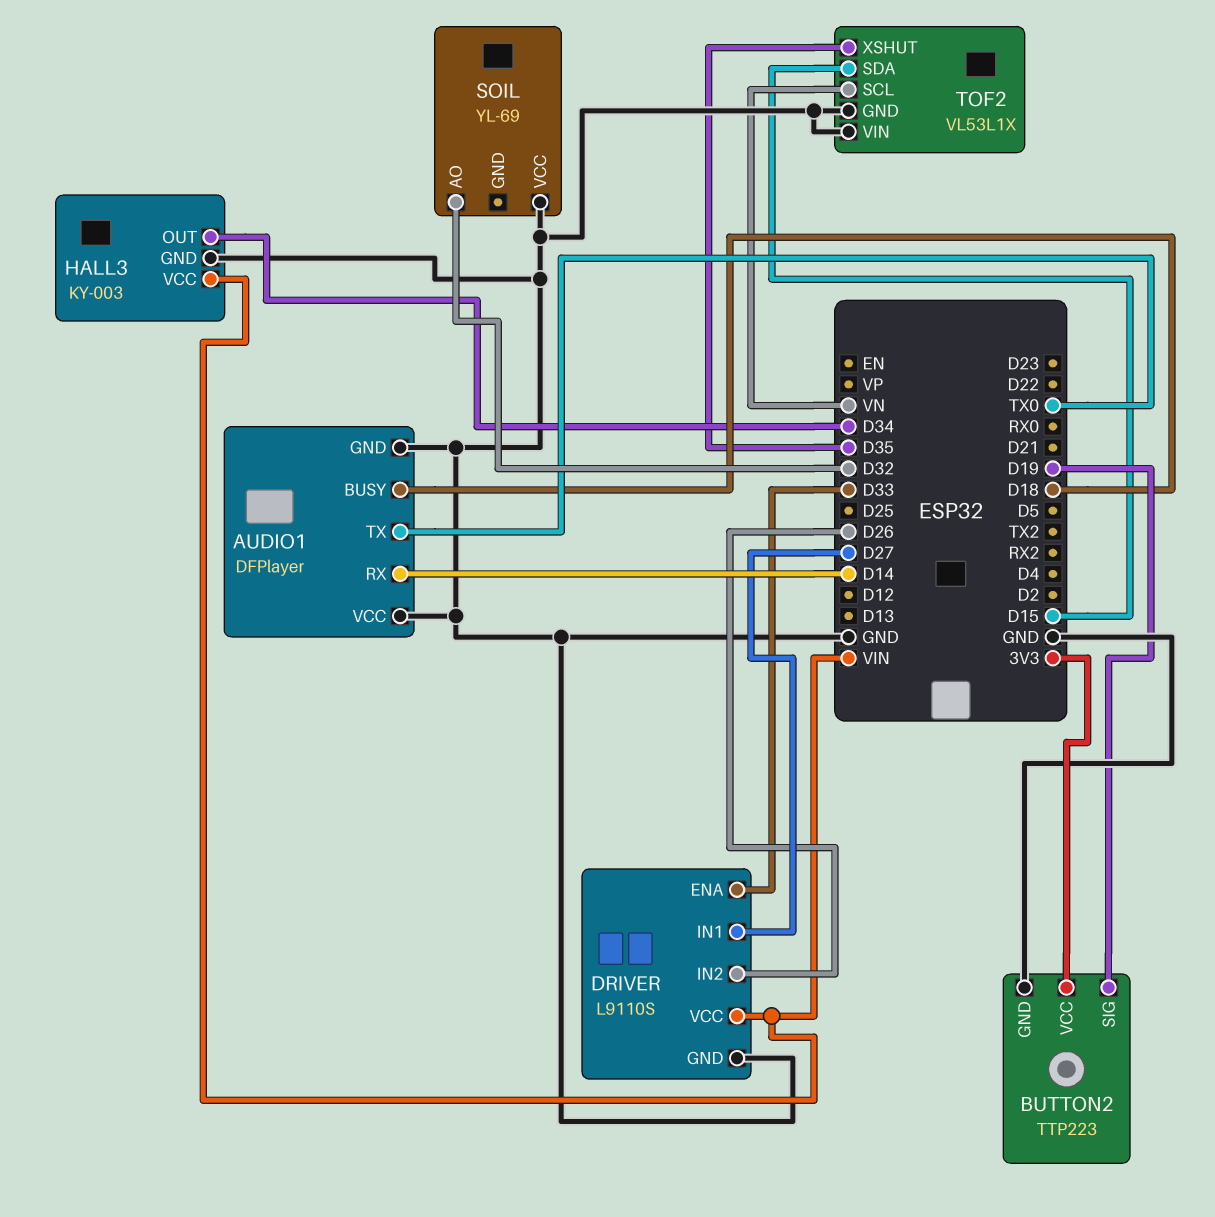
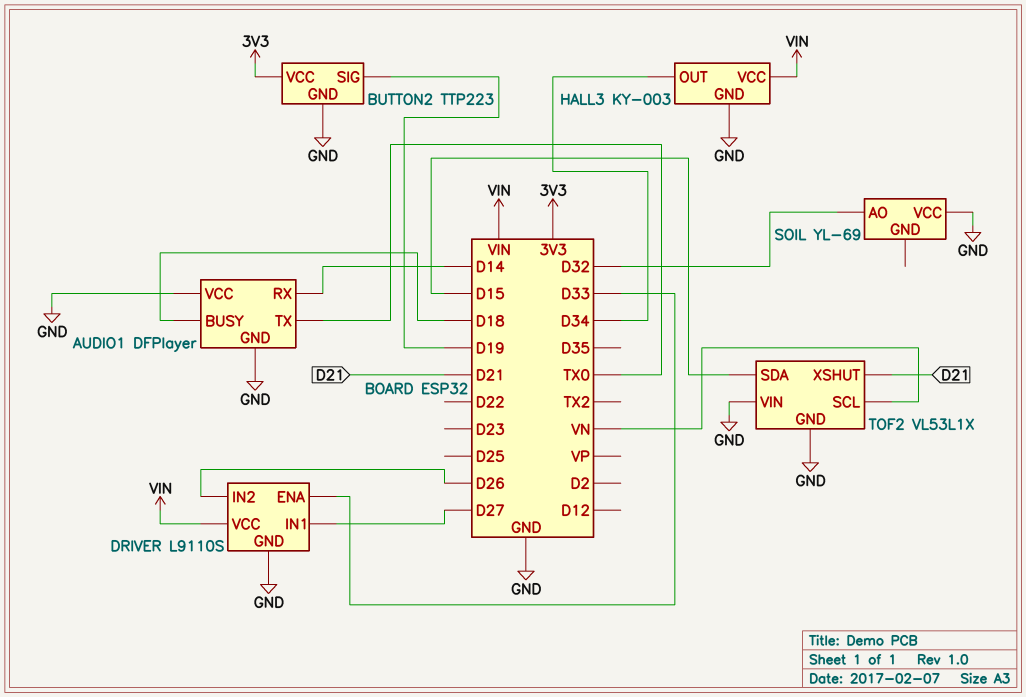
TOF2 pin XSHUT: D35 -> D21

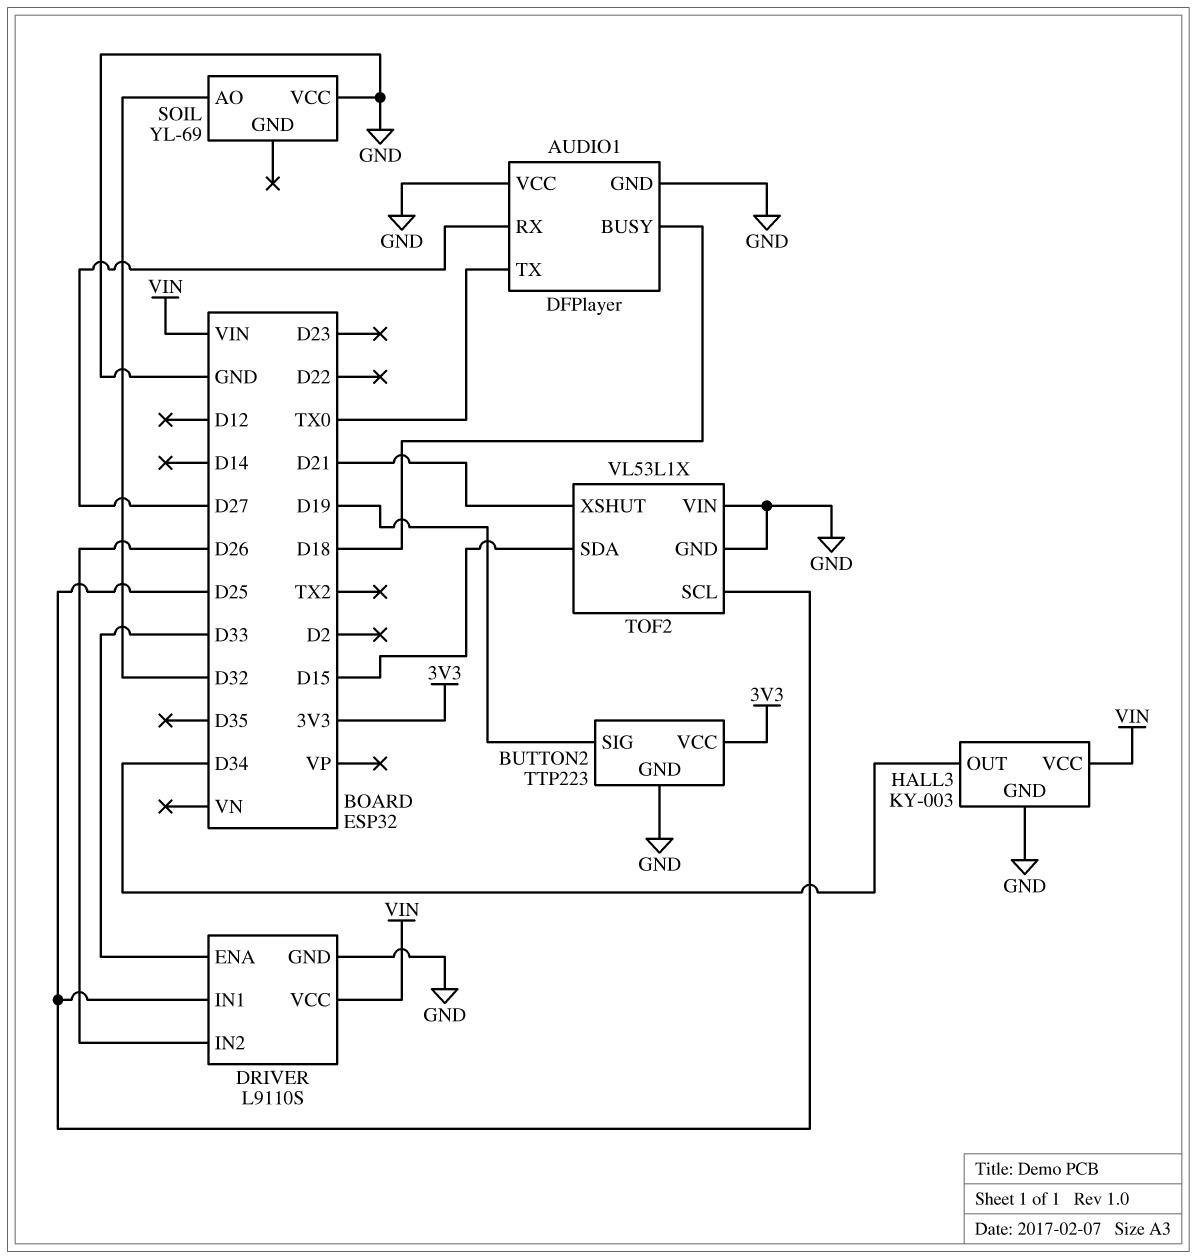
AUDIO1 pin RX: D14 -> D27
DRIVER pin IN1: D27 -> D25
TOF2 pin SCL: VN -> D25

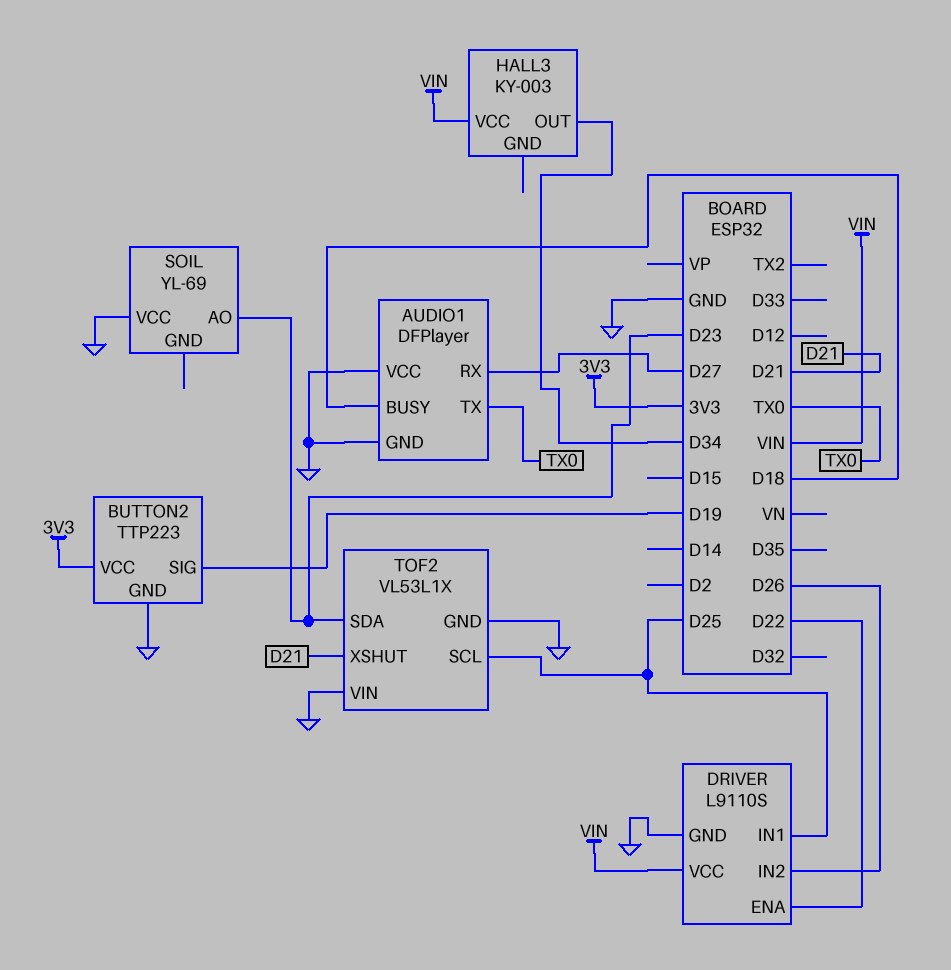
DRIVER pin ENA: D33 -> D22
HALL3 pin GND: GND -> none
SOIL pin AO: D32 -> D23
TOF2 pin SDA: D15 -> D23

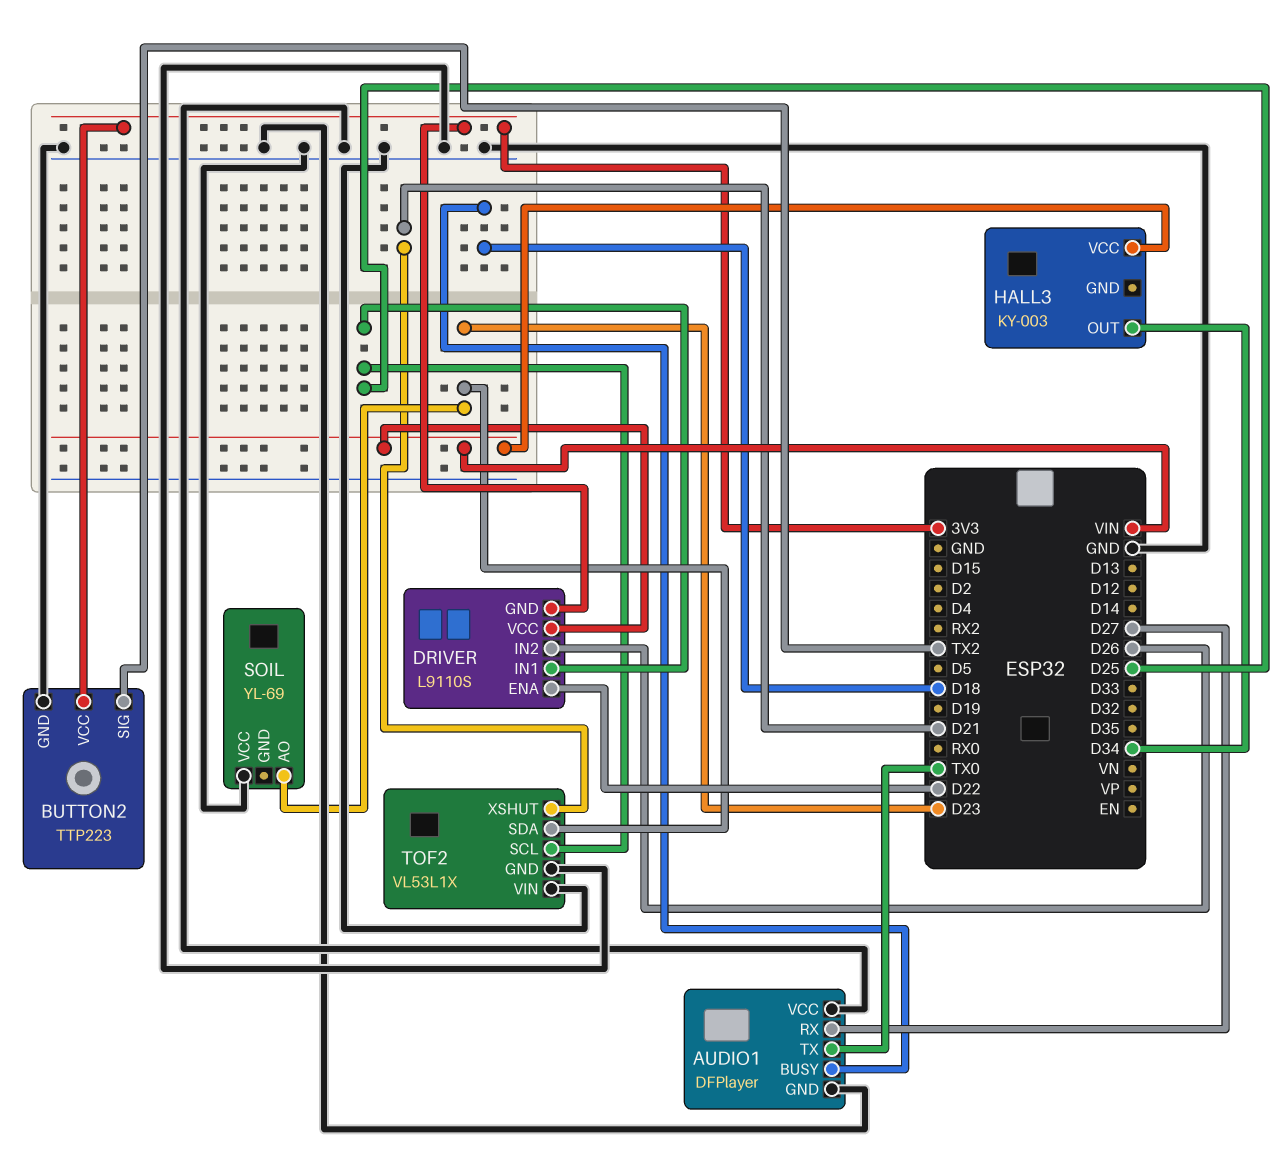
BUTTON2 pin SIG: D19 -> TX2
DRIVER pin GND: GND -> 3V3

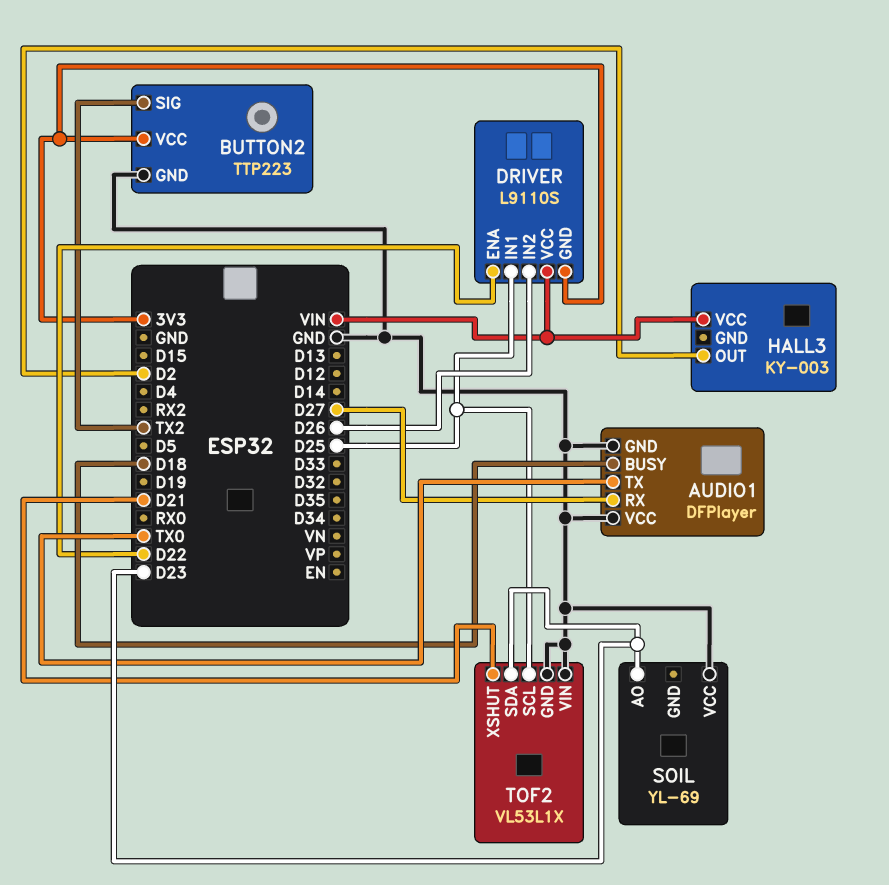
HALL3 pin OUT: D34 -> D2

